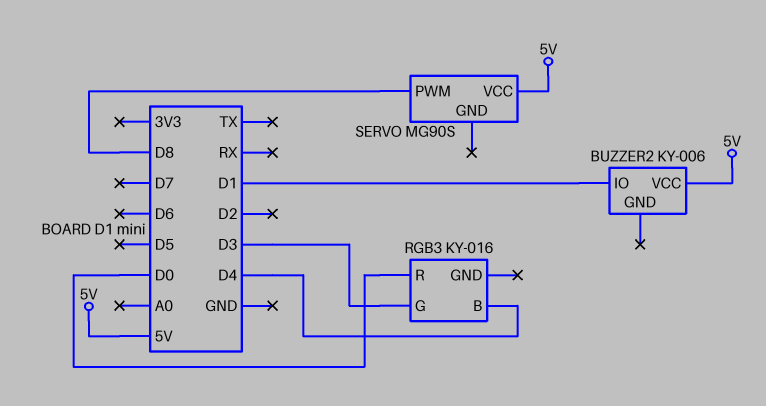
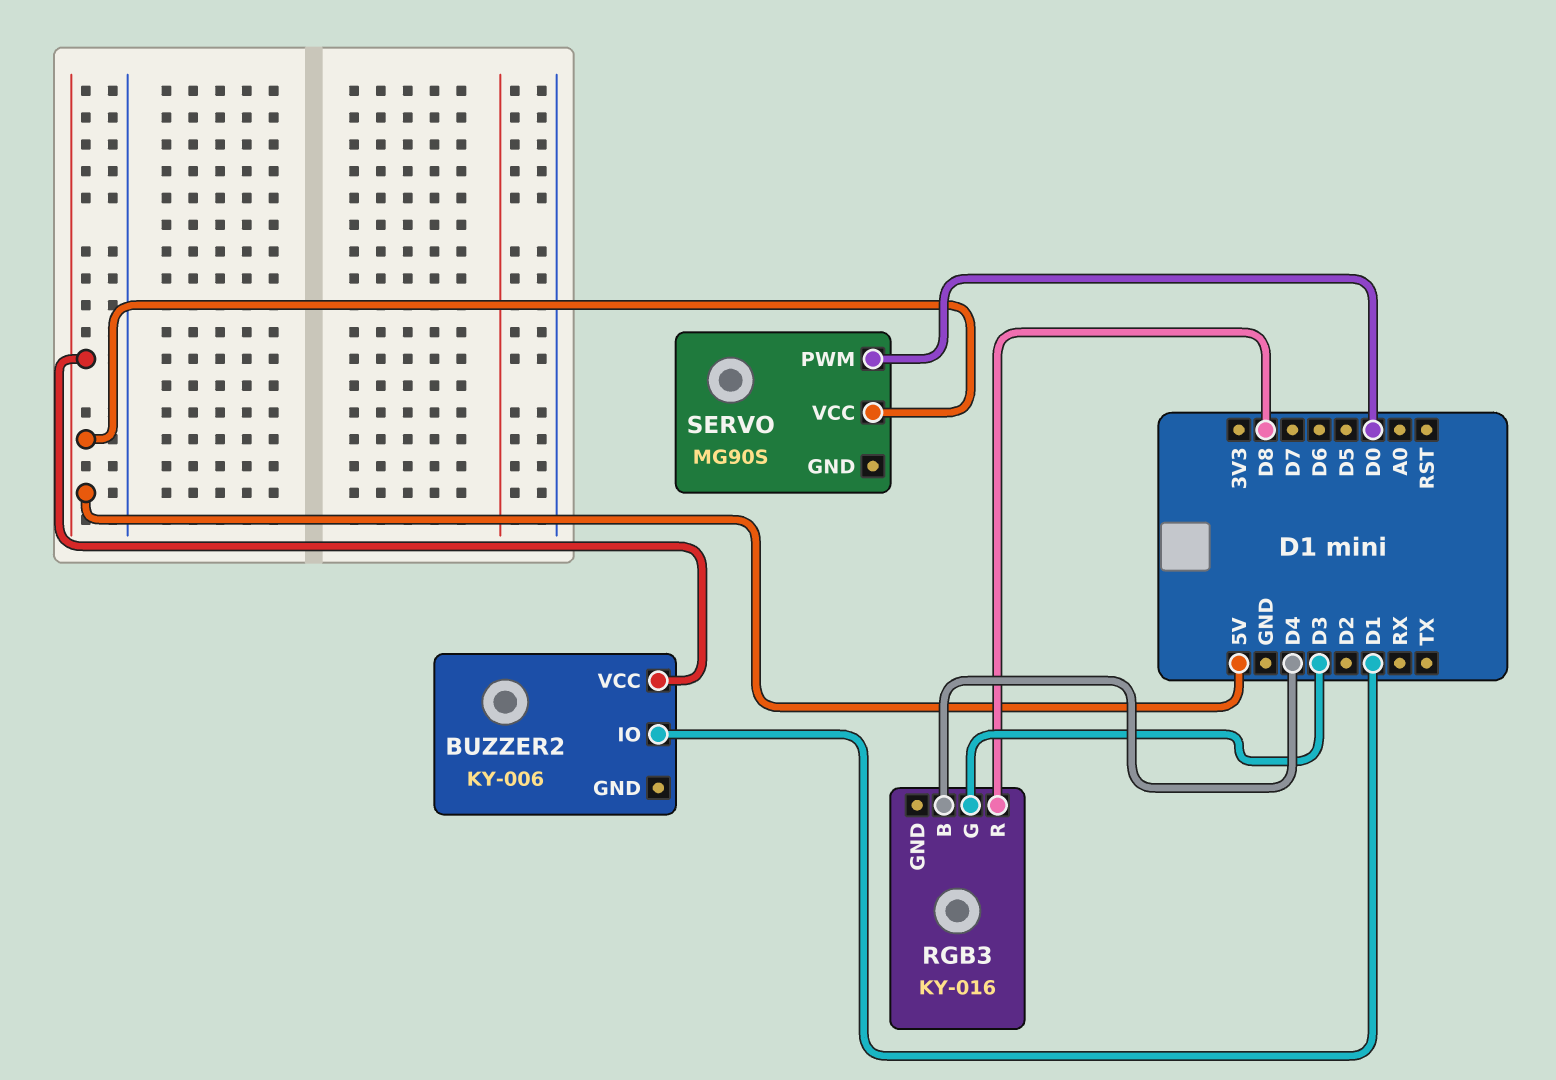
RGB3 pin R: D0 -> D8
SERVO pin PWM: D8 -> D0

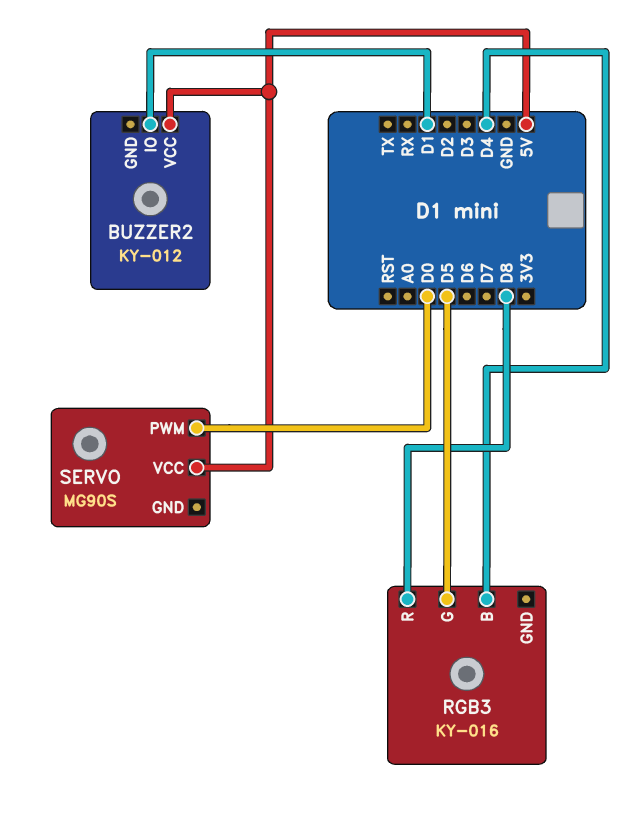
BUZZER2: KY-006 -> KY-012
RGB3 pin G: D3 -> D5

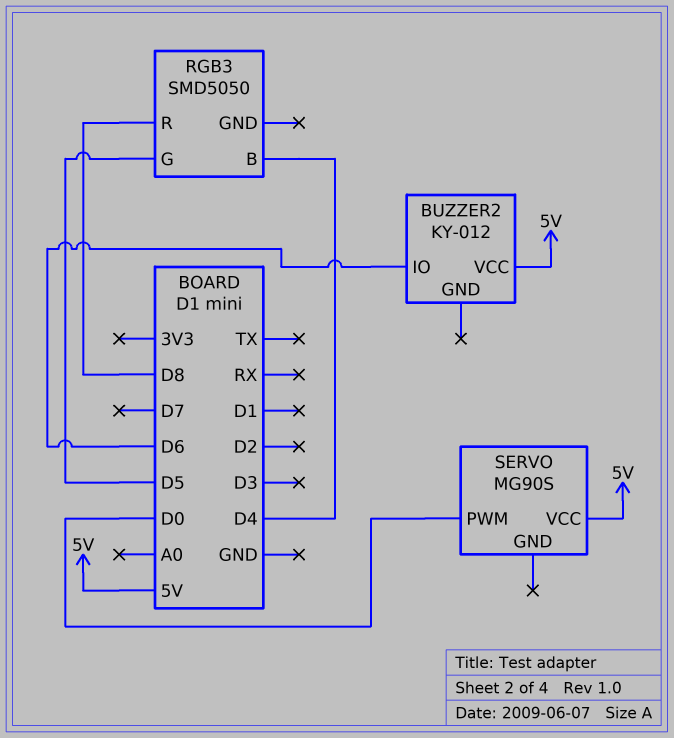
BUZZER2 pin IO: D1 -> D6
RGB3: KY-016 -> SMD5050

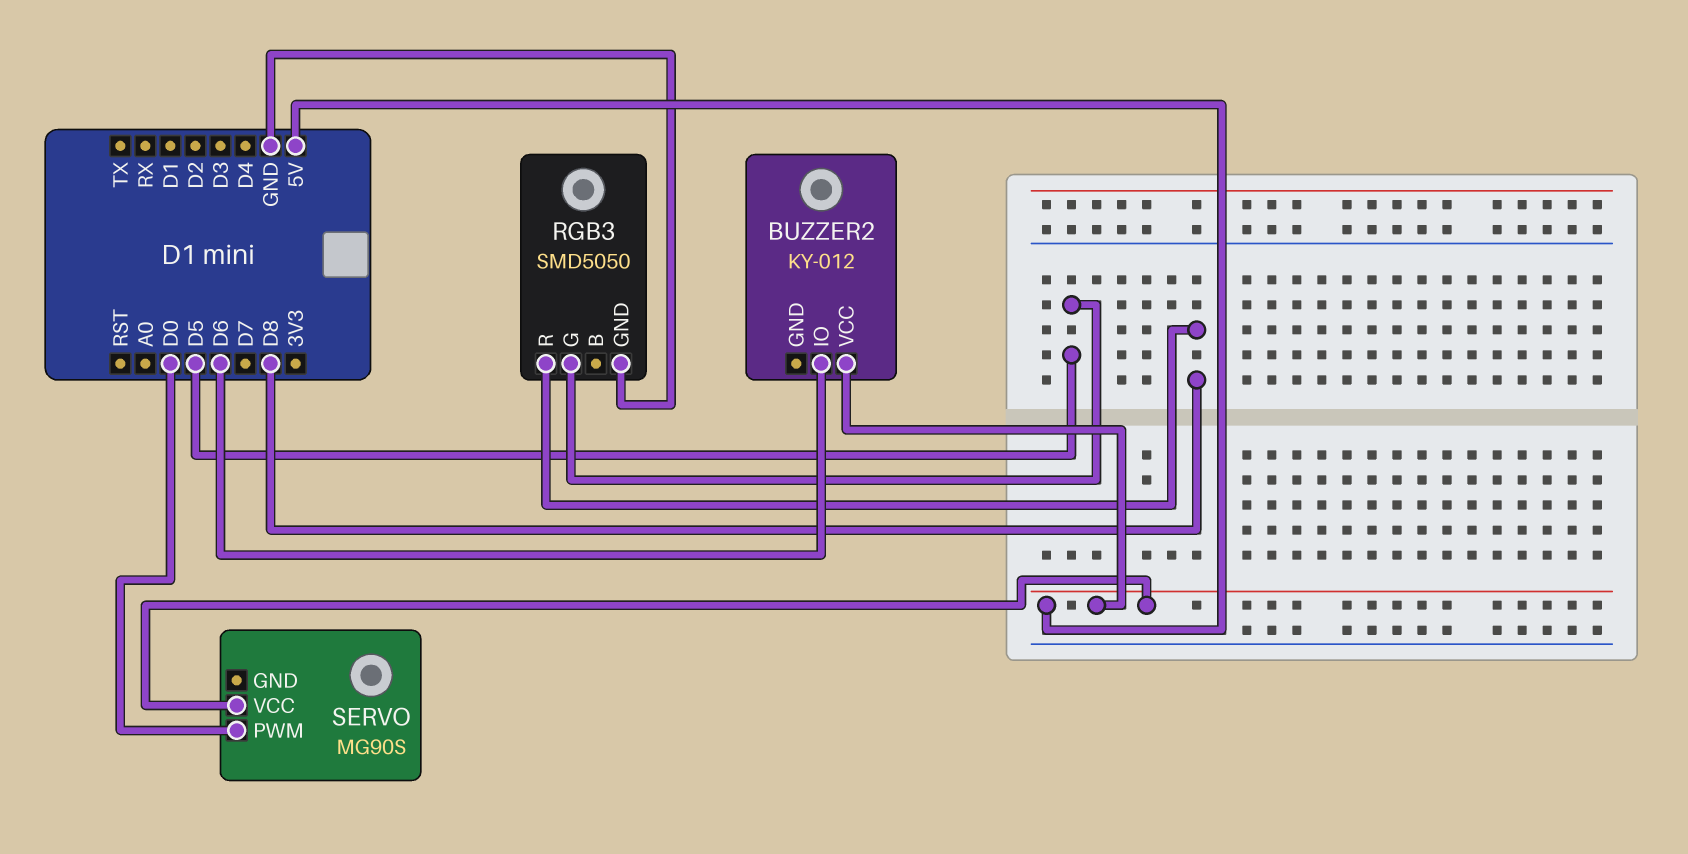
RGB3 pin B: D4 -> none
RGB3 pin GND: none -> GND

